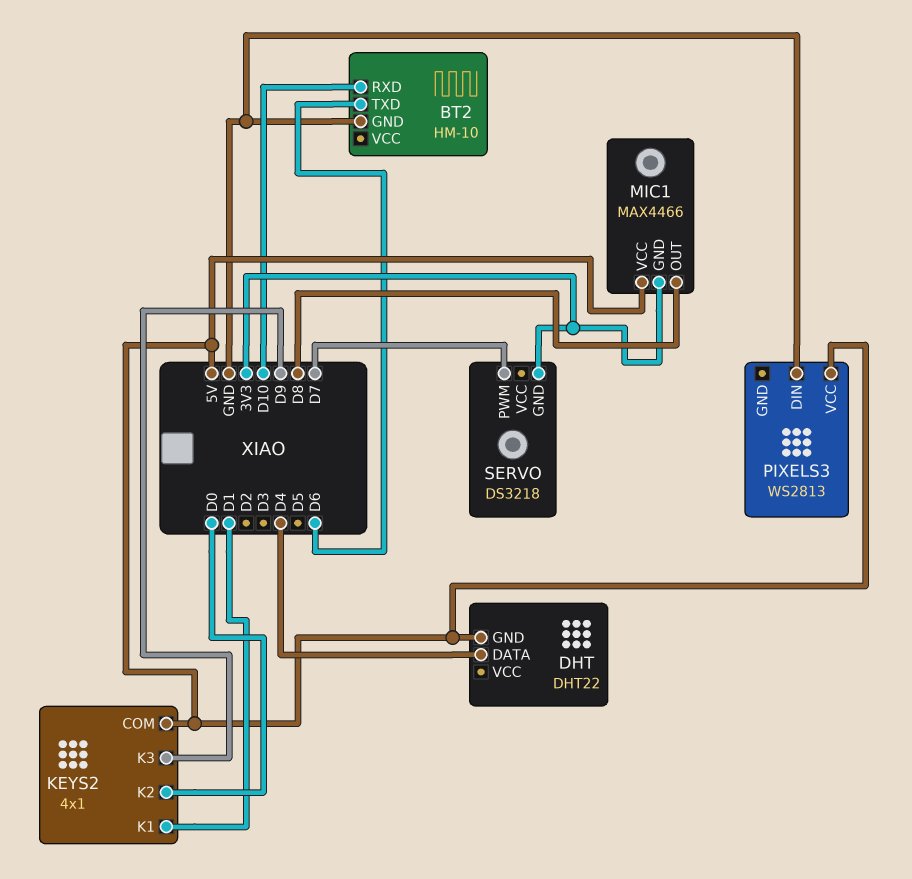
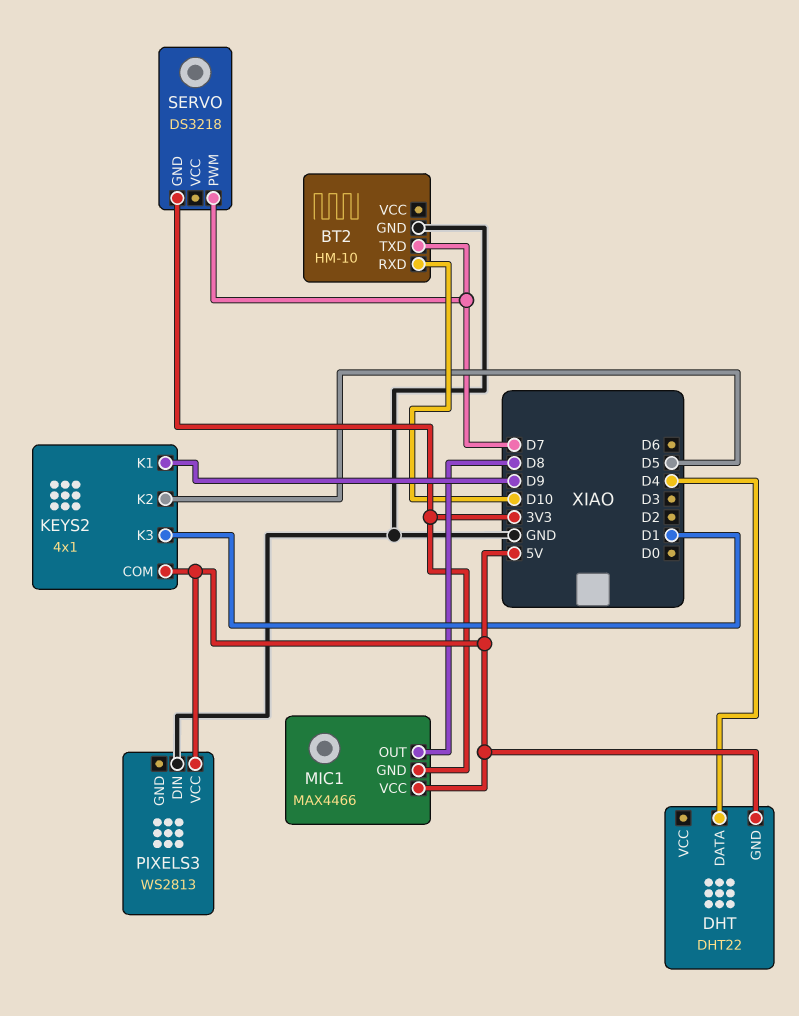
BT2 pin TXD: D6 -> D7
KEYS2 pin K1: D1 -> D9
KEYS2 pin K2: D0 -> D5
KEYS2 pin K3: D9 -> D1

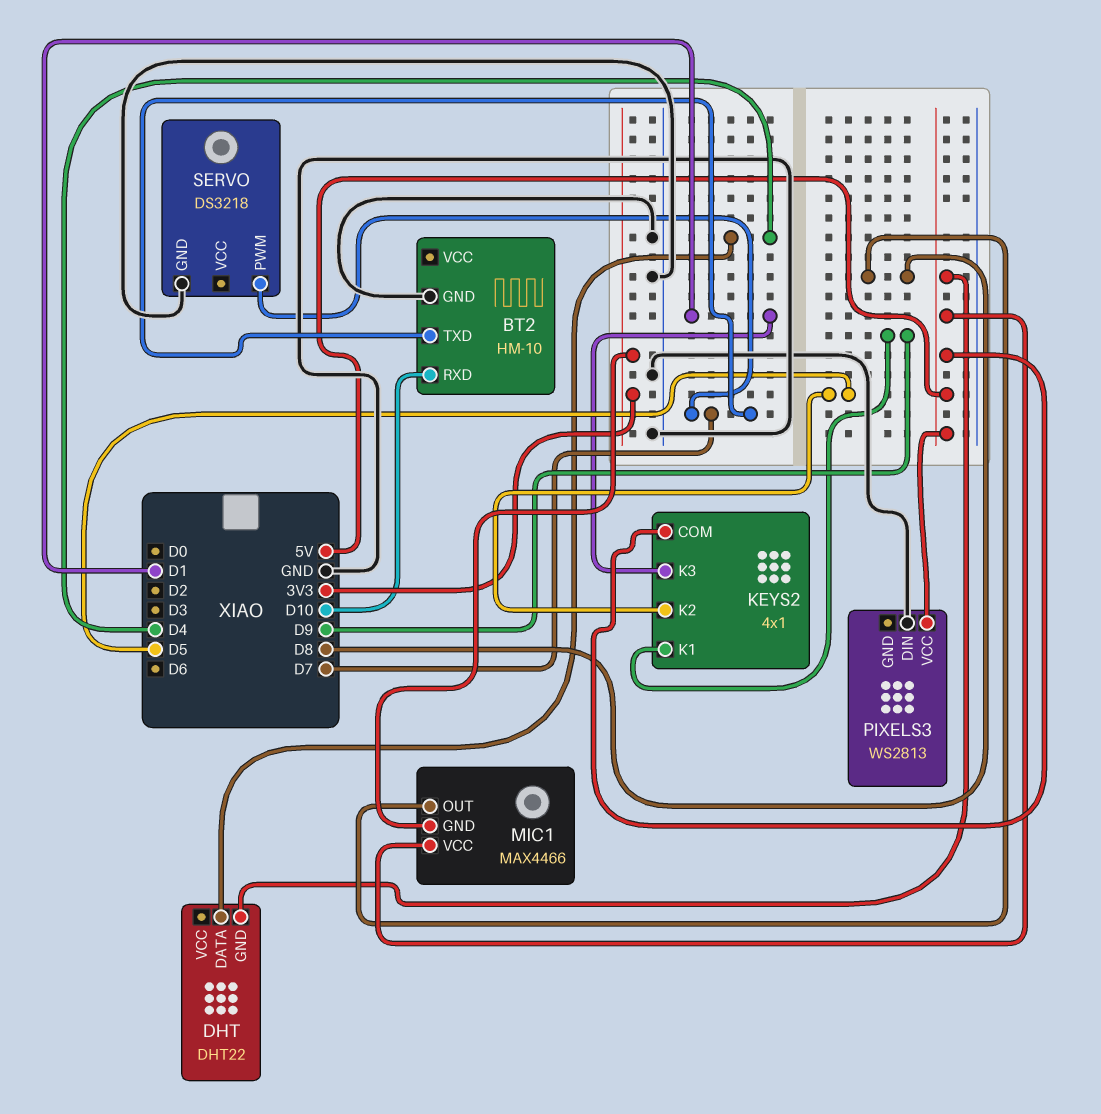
SERVO pin GND: 3V3 -> GND

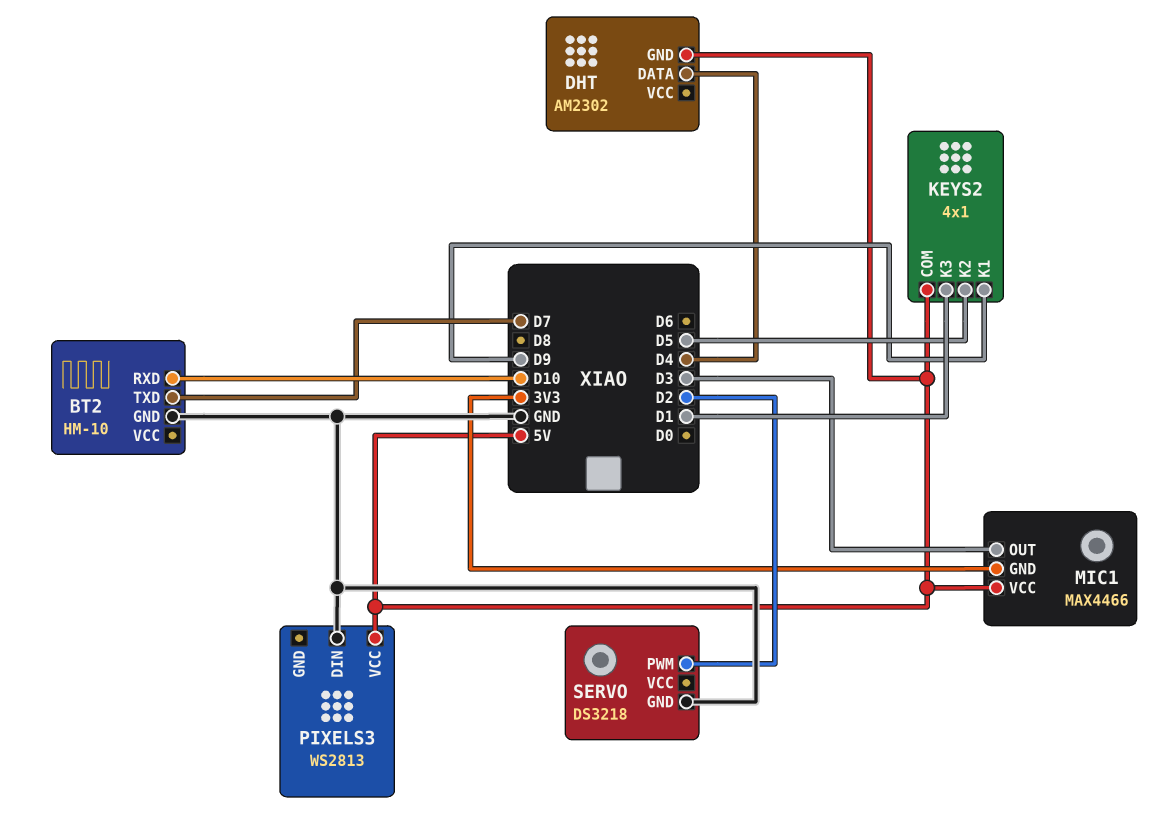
DHT: DHT22 -> AM2302
MIC1 pin OUT: D8 -> D3
SERVO pin PWM: D7 -> D2

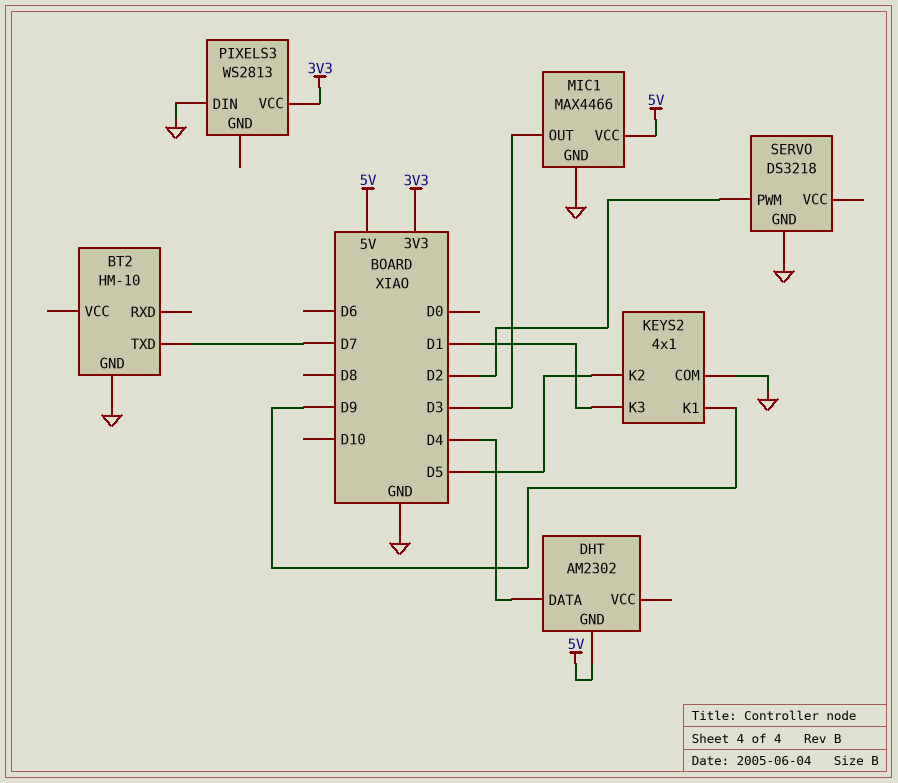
BT2 pin RXD: D10 -> none
KEYS2 pin COM: 5V -> GND
MIC1 pin GND: 3V3 -> GND
PIXELS3 pin VCC: 5V -> 3V3

